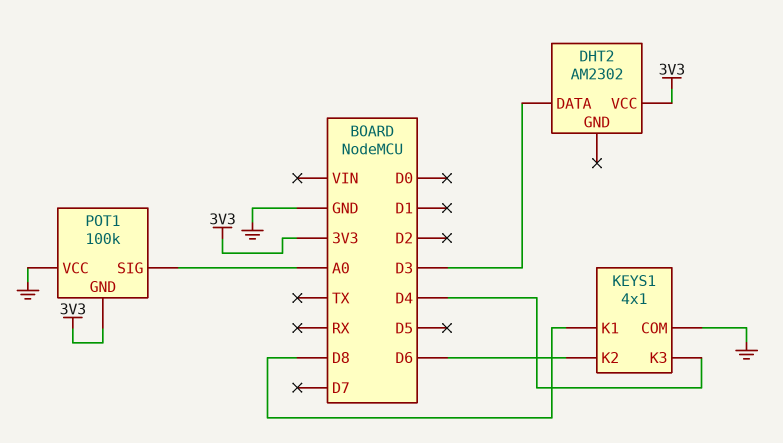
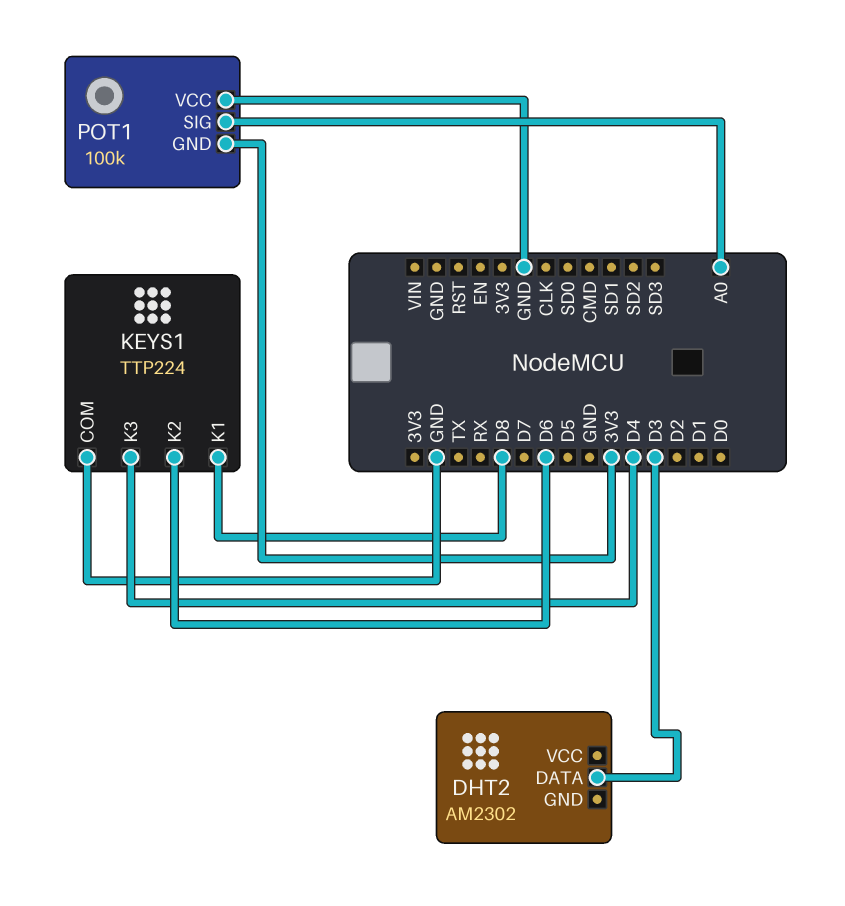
DHT2 pin VCC: 3V3 -> none
KEYS1: 4x1 -> TTP224

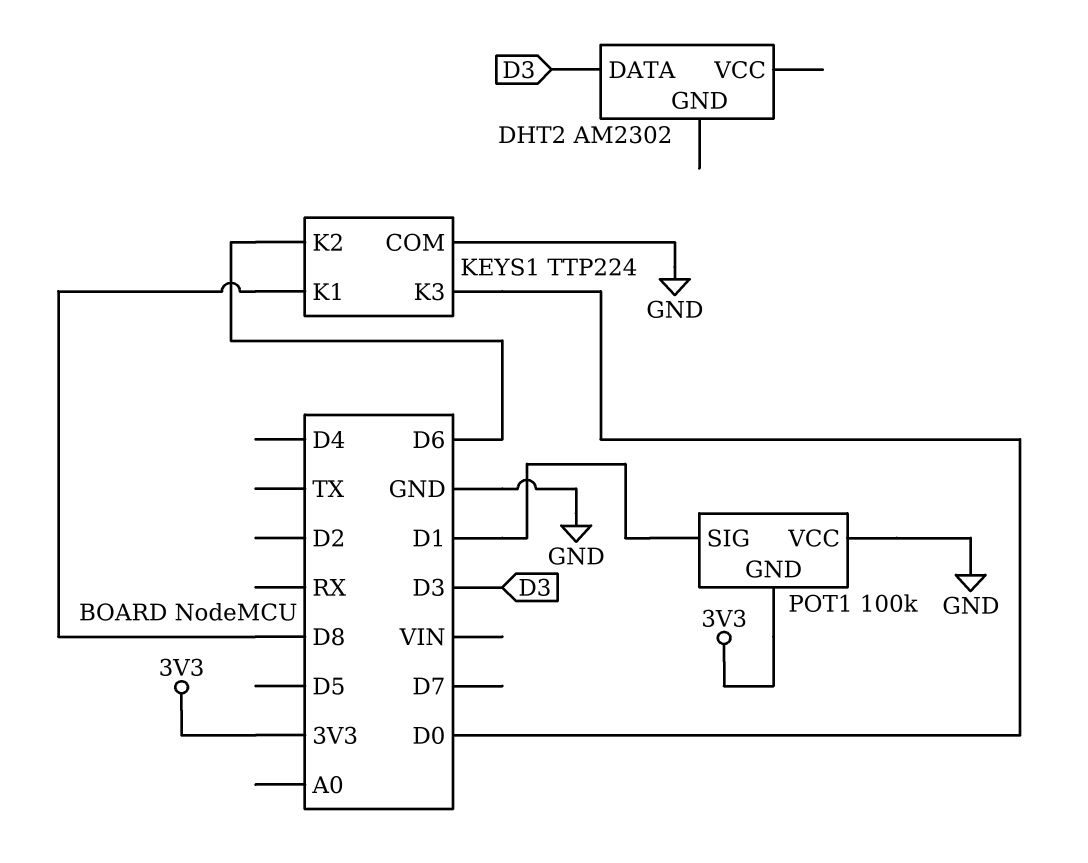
KEYS1 pin K3: D4 -> D0
POT1 pin SIG: A0 -> D1

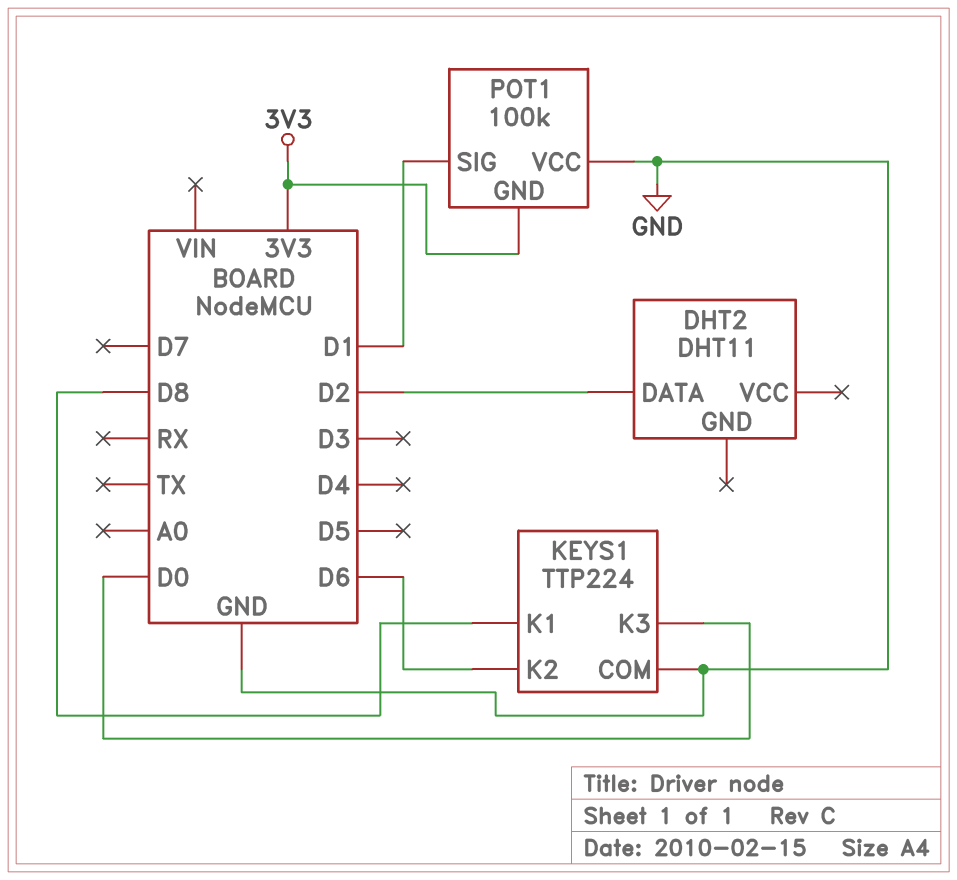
DHT2: AM2302 -> DHT11
DHT2 pin DATA: D3 -> D2

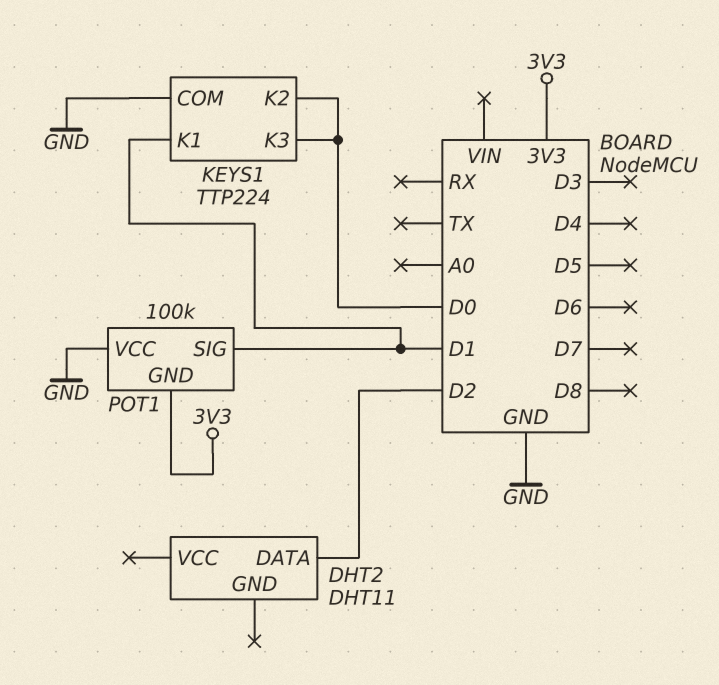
KEYS1 pin K1: D8 -> D1
KEYS1 pin K2: D6 -> D0

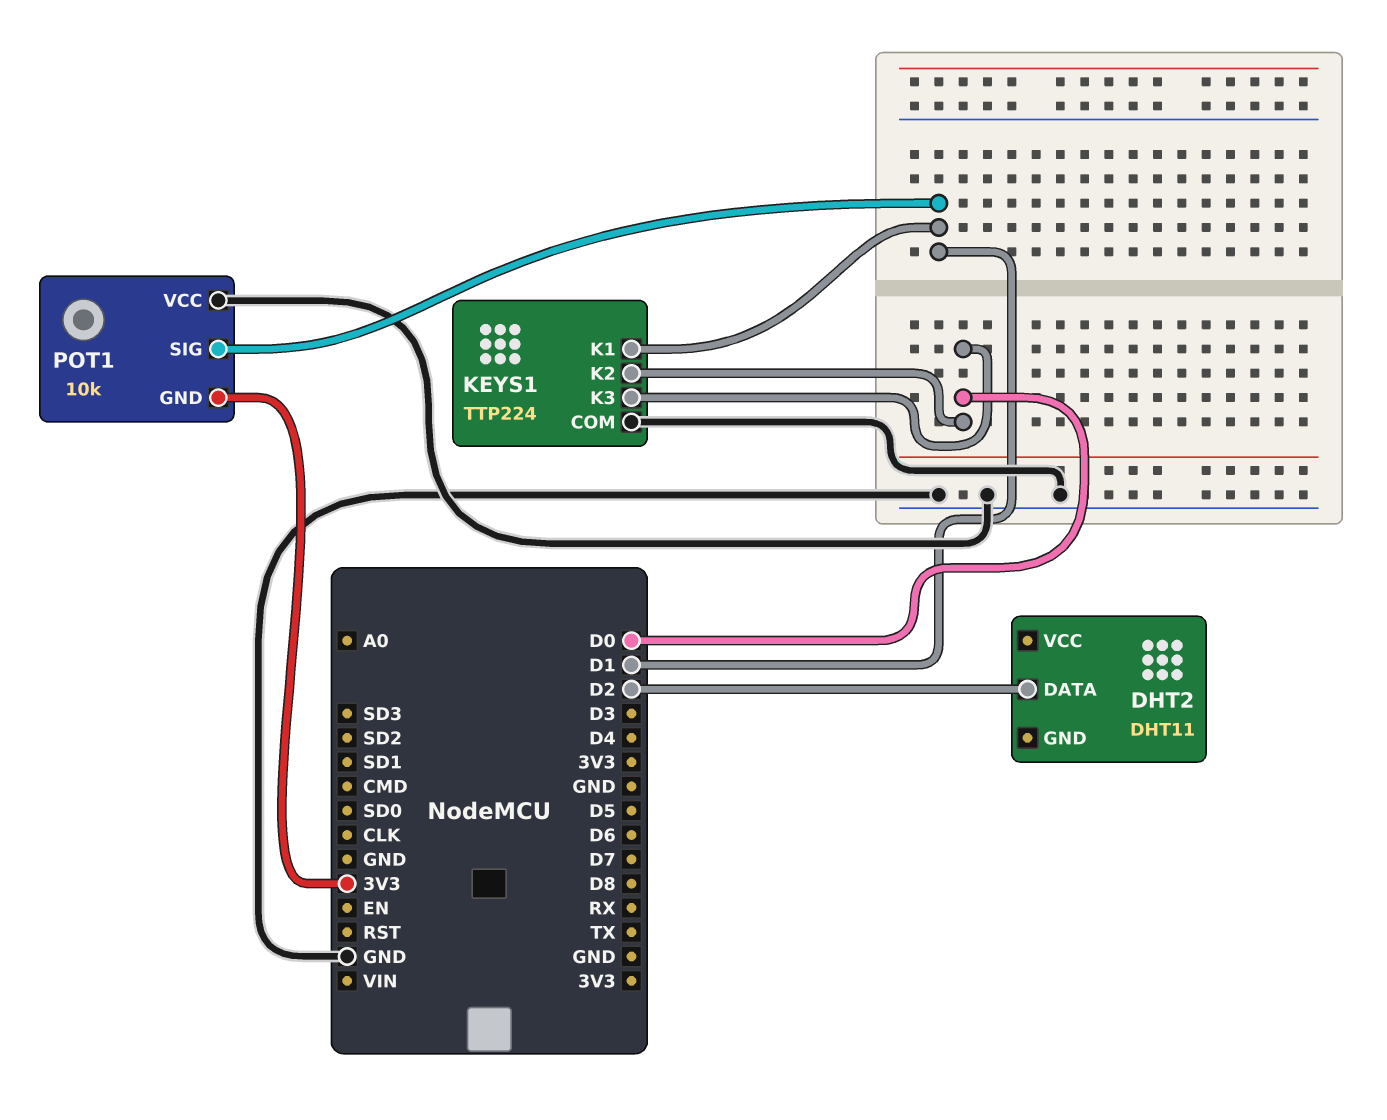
POT1: 100k -> 10k

